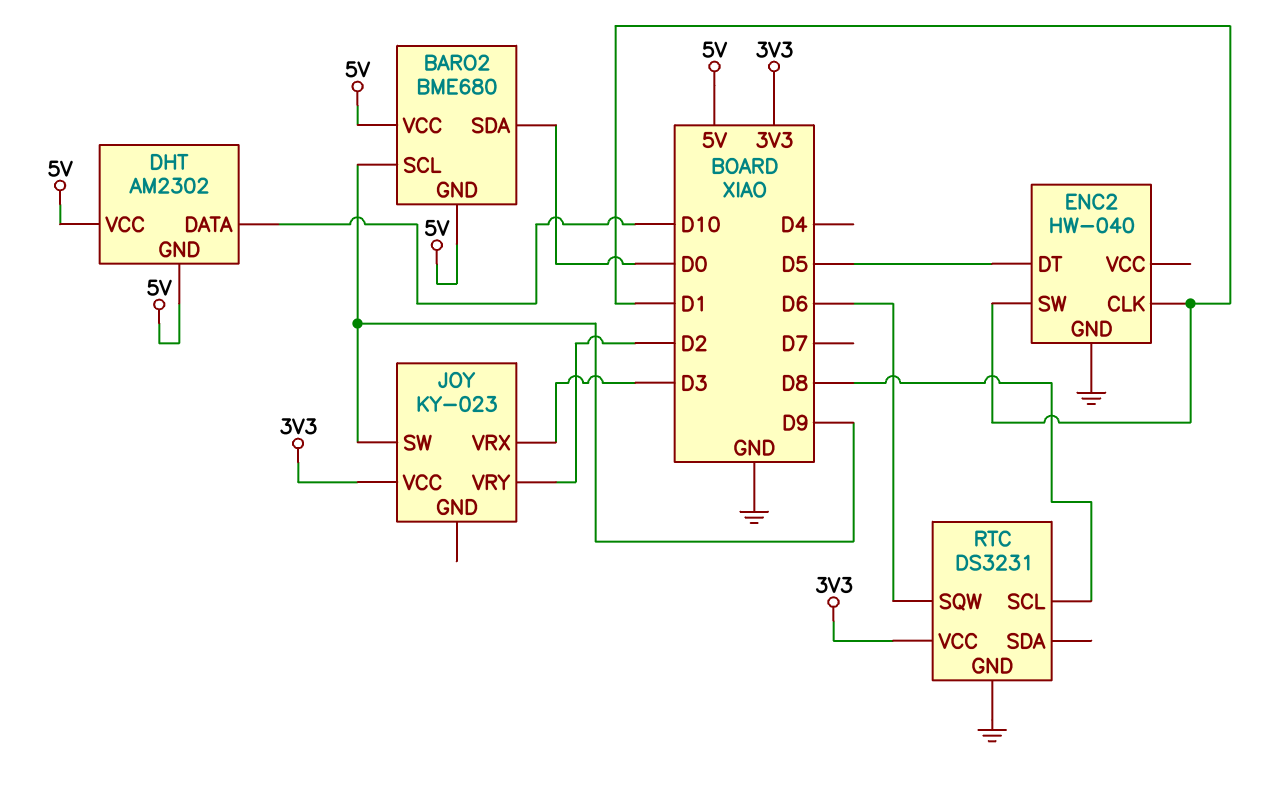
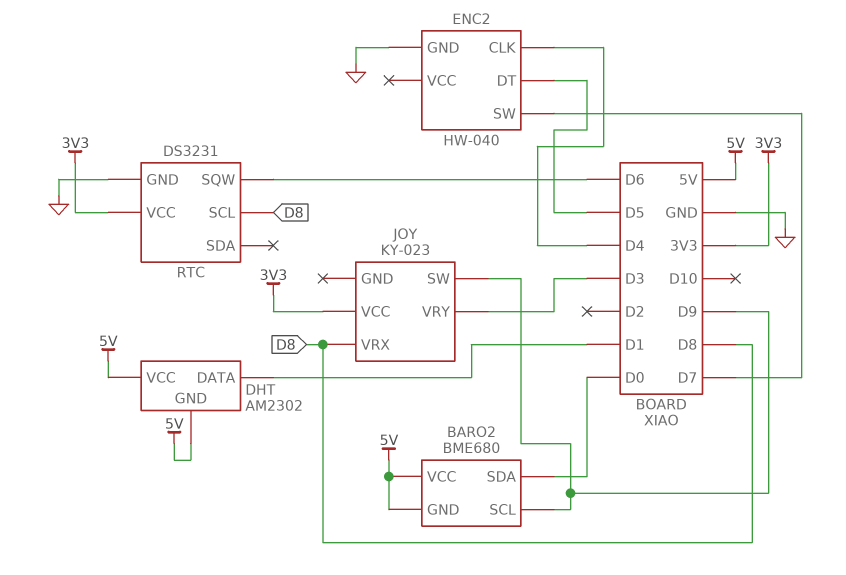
DHT pin DATA: D10 -> D1
ENC2 pin CLK: D1 -> D4
ENC2 pin SW: D1 -> D7
JOY pin VRX: D3 -> D8
JOY pin VRY: D2 -> D3

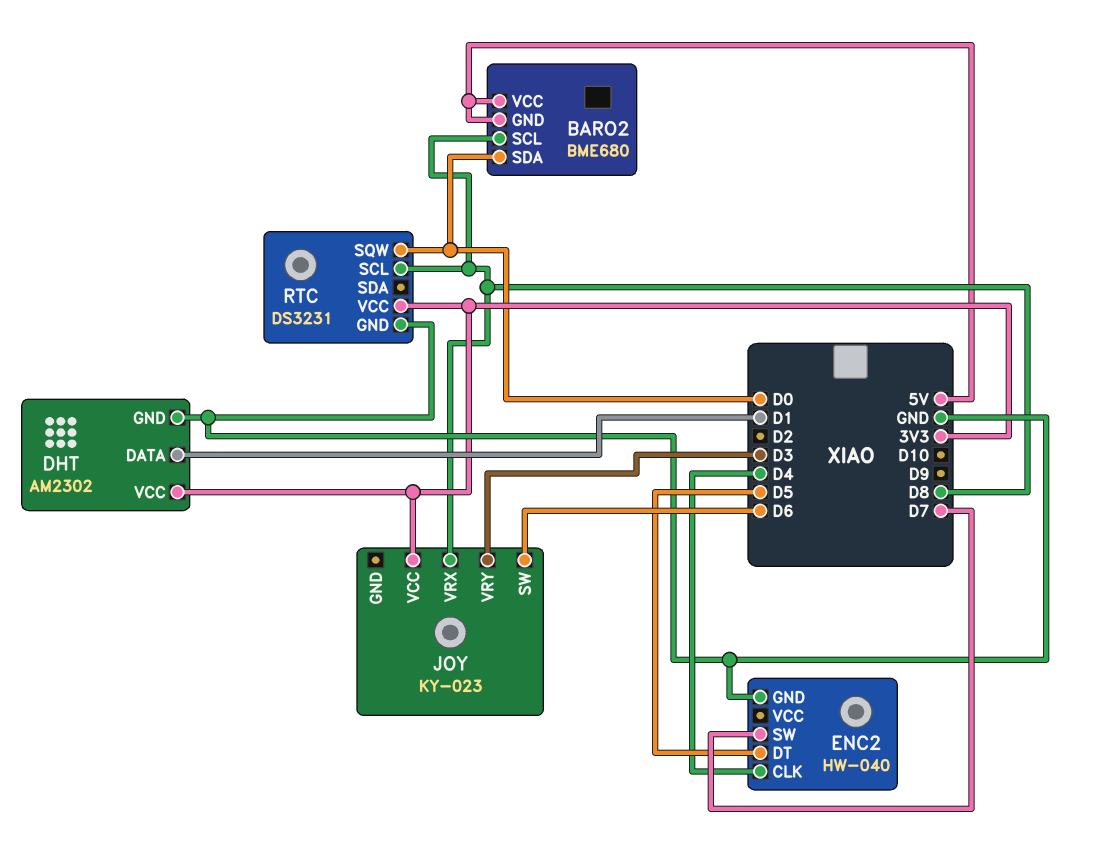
BARO2 pin SCL: D9 -> D8
DHT pin GND: 5V -> GND
DHT pin VCC: 5V -> 3V3
JOY pin SW: D9 -> D6
RTC pin SQW: D6 -> D0

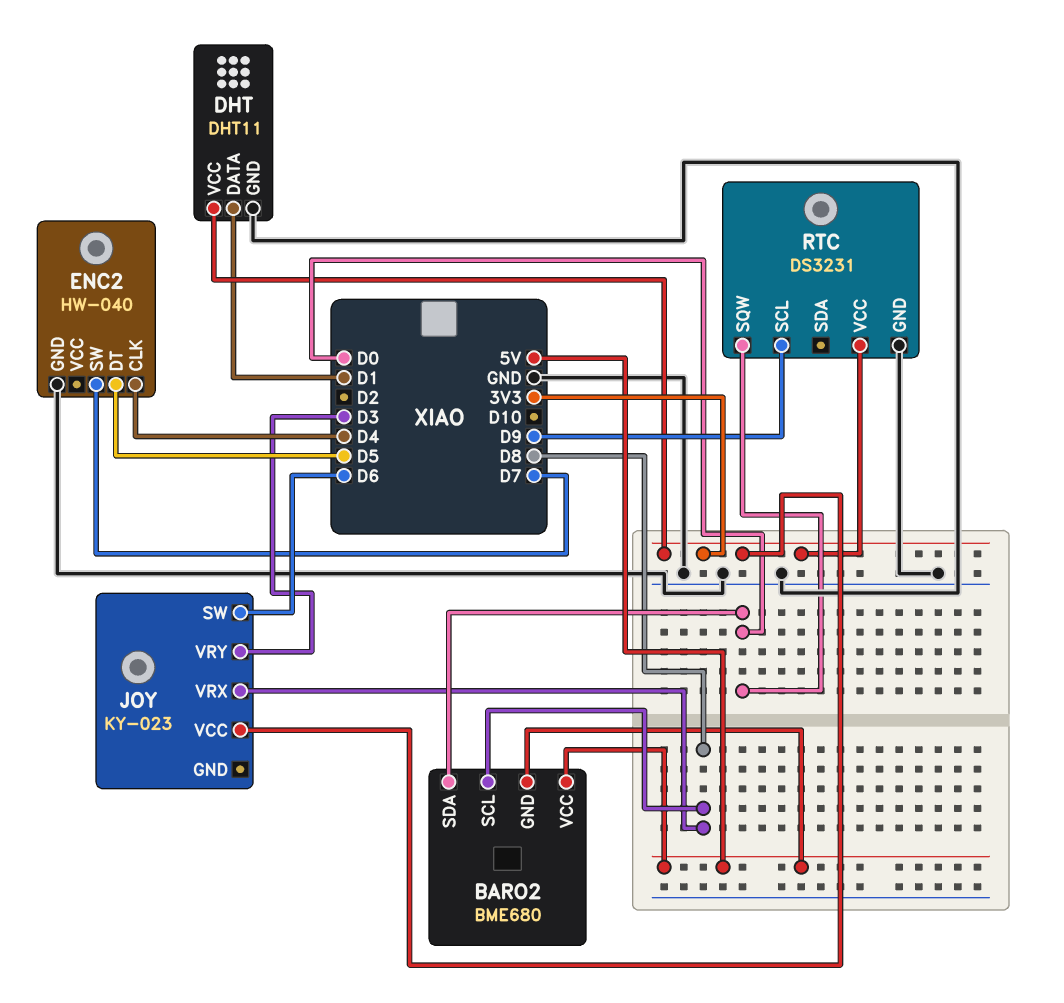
DHT: AM2302 -> DHT11
RTC pin SCL: D8 -> D9

